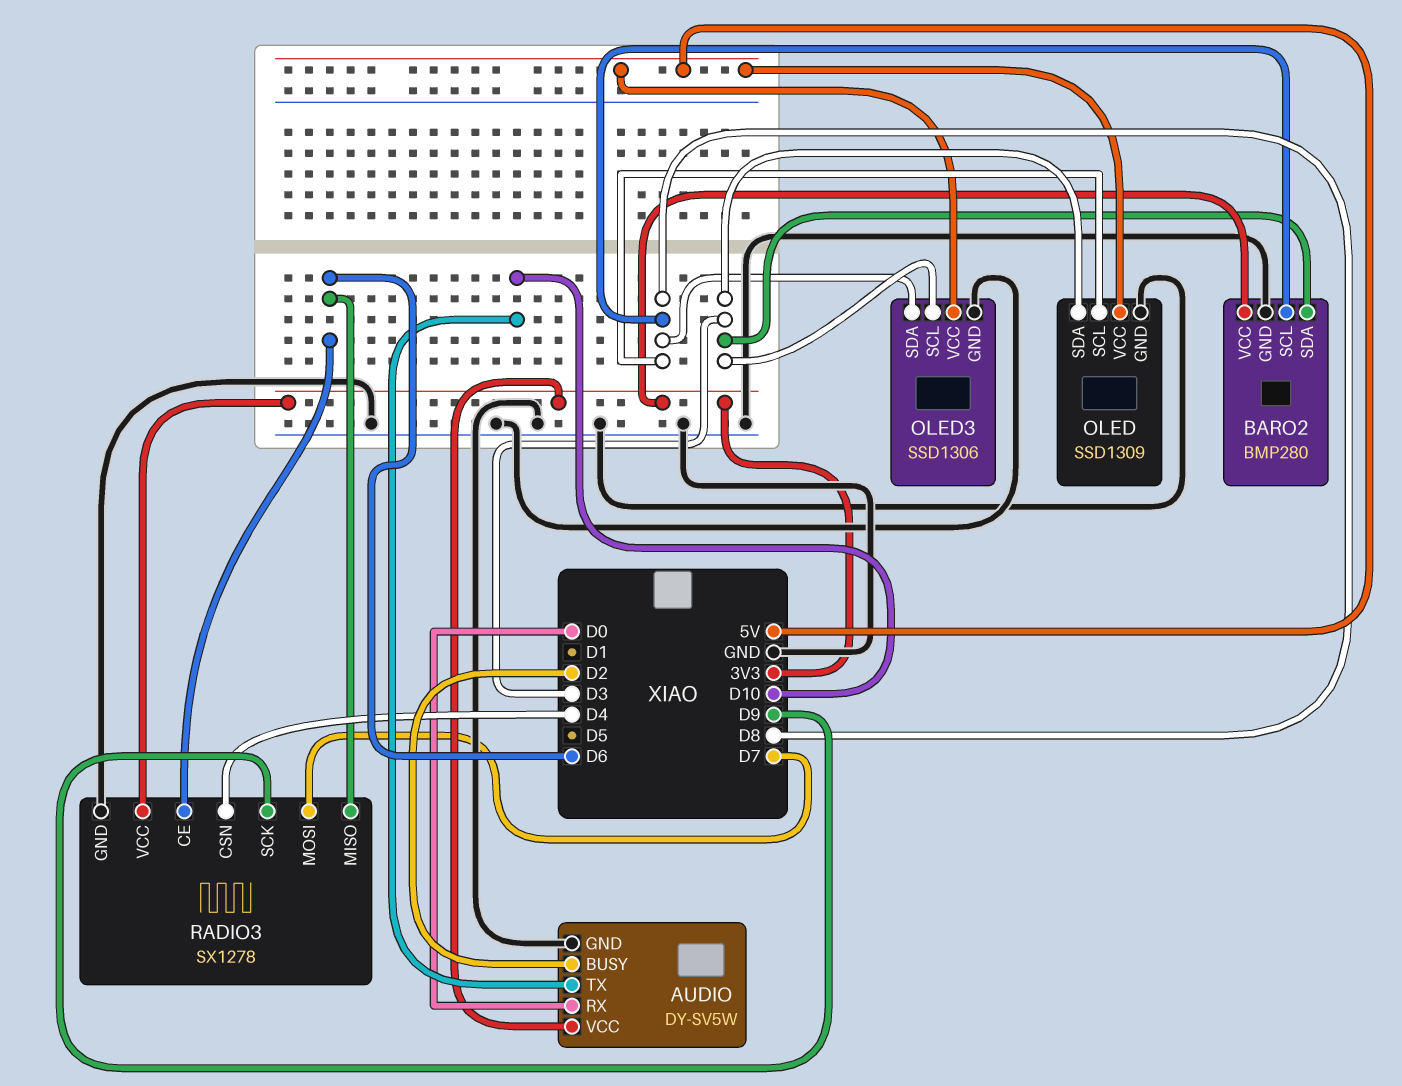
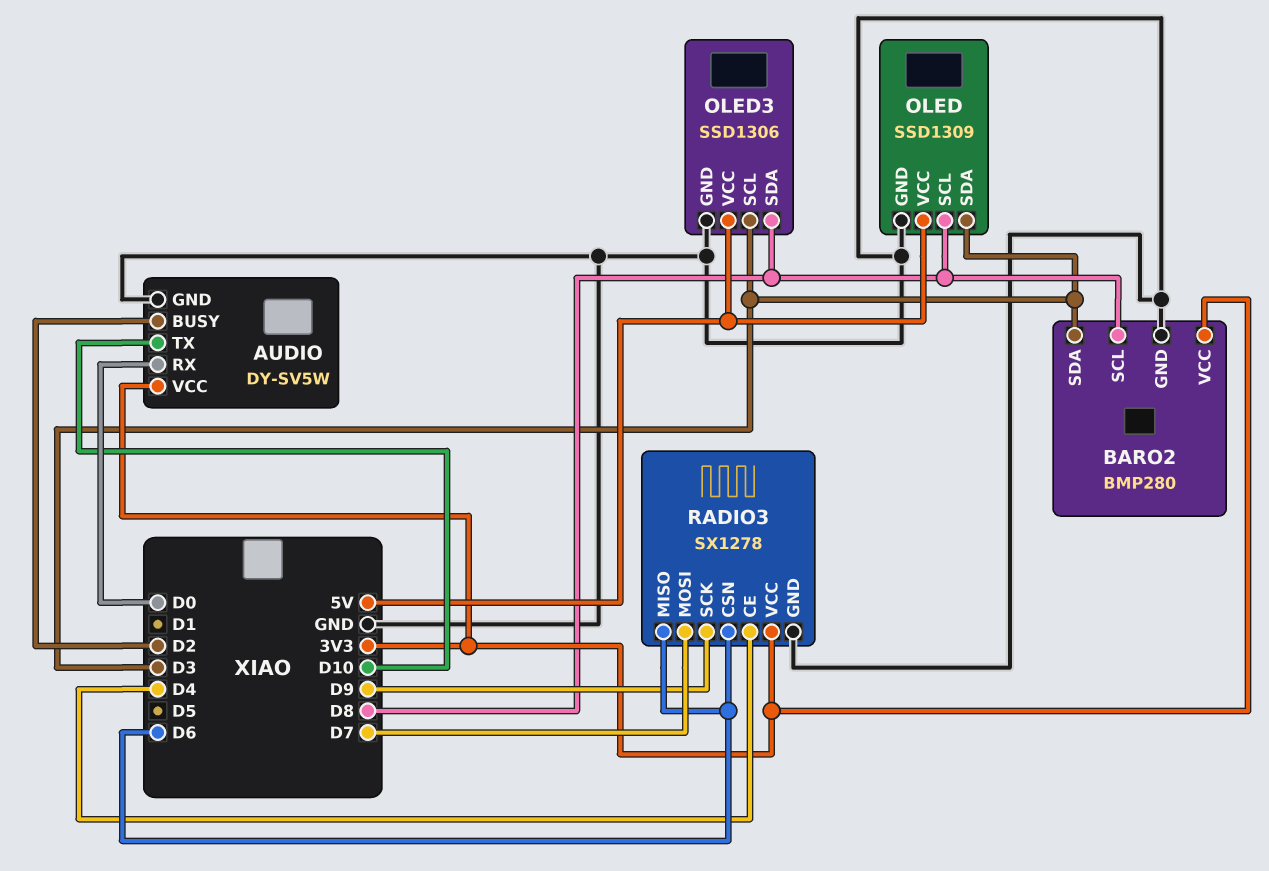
RADIO3 pin CE: D6 -> D4
RADIO3 pin CSN: D4 -> D6

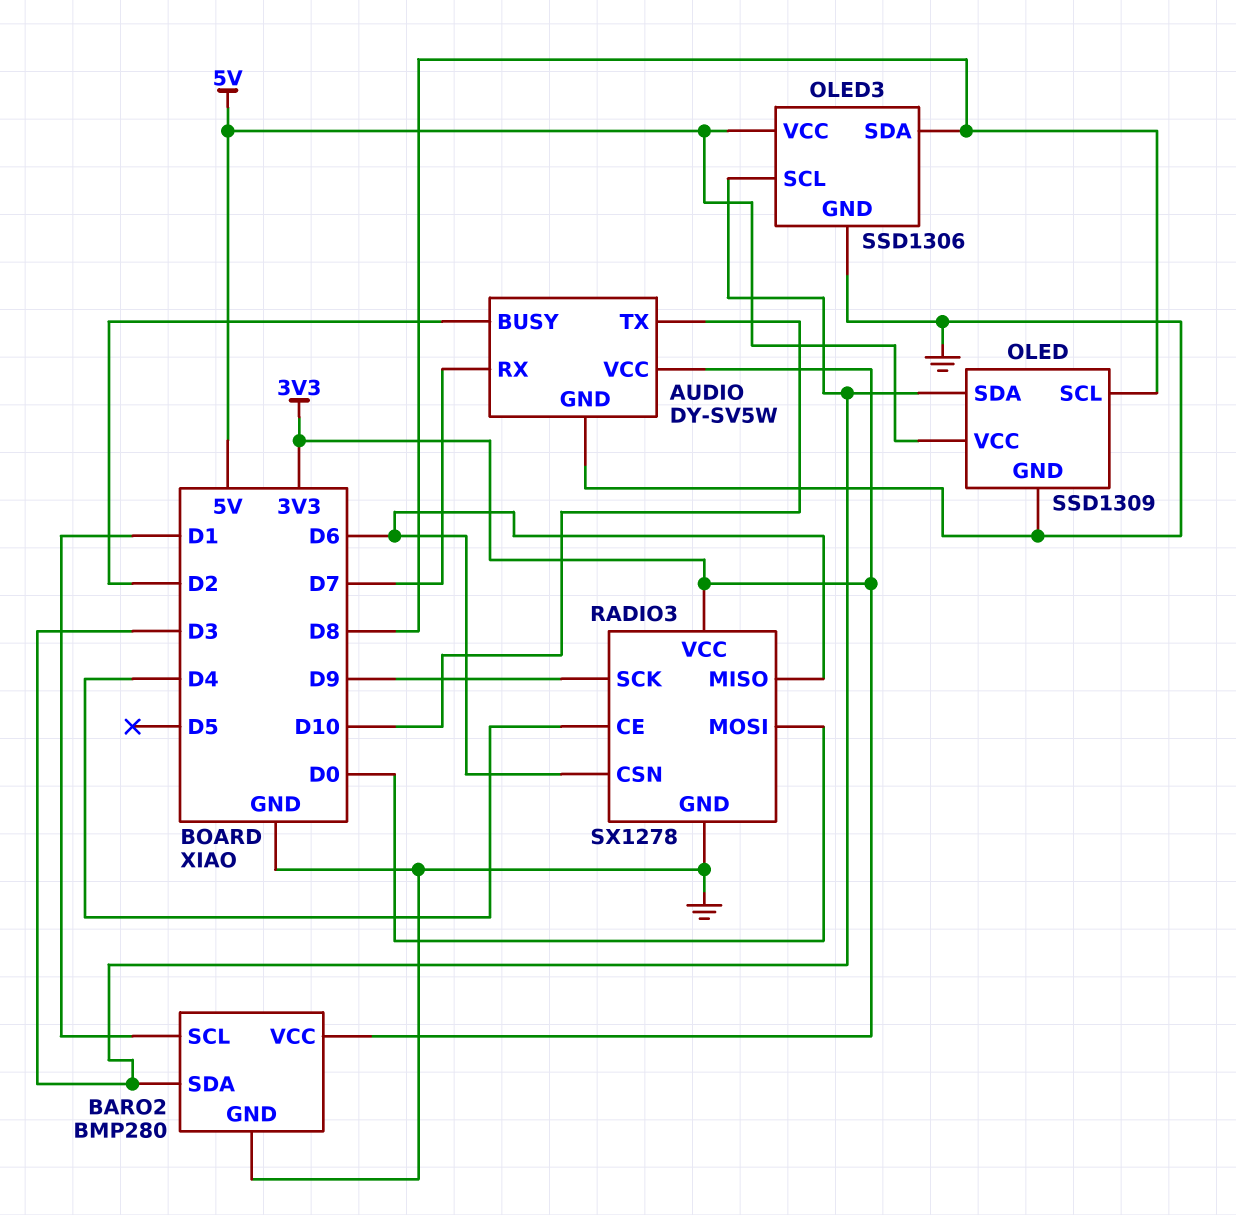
AUDIO pin RX: D0 -> D7
BARO2 pin SCL: D8 -> D1
RADIO3 pin MOSI: D7 -> D0

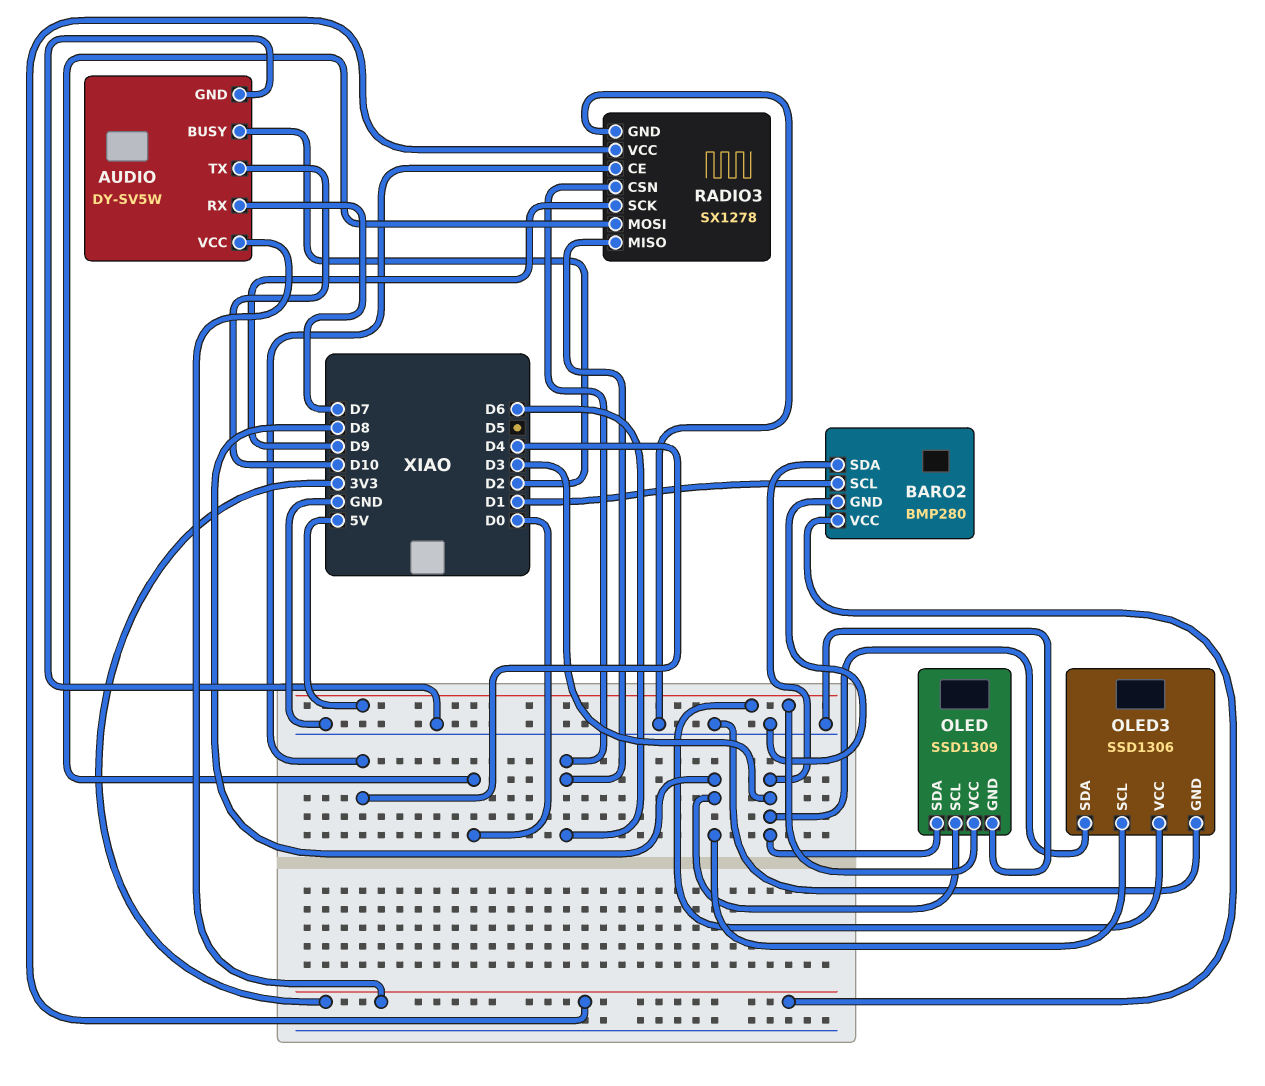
OLED3 pin SCL: D3 -> D8
OLED3 pin SDA: D8 -> D3

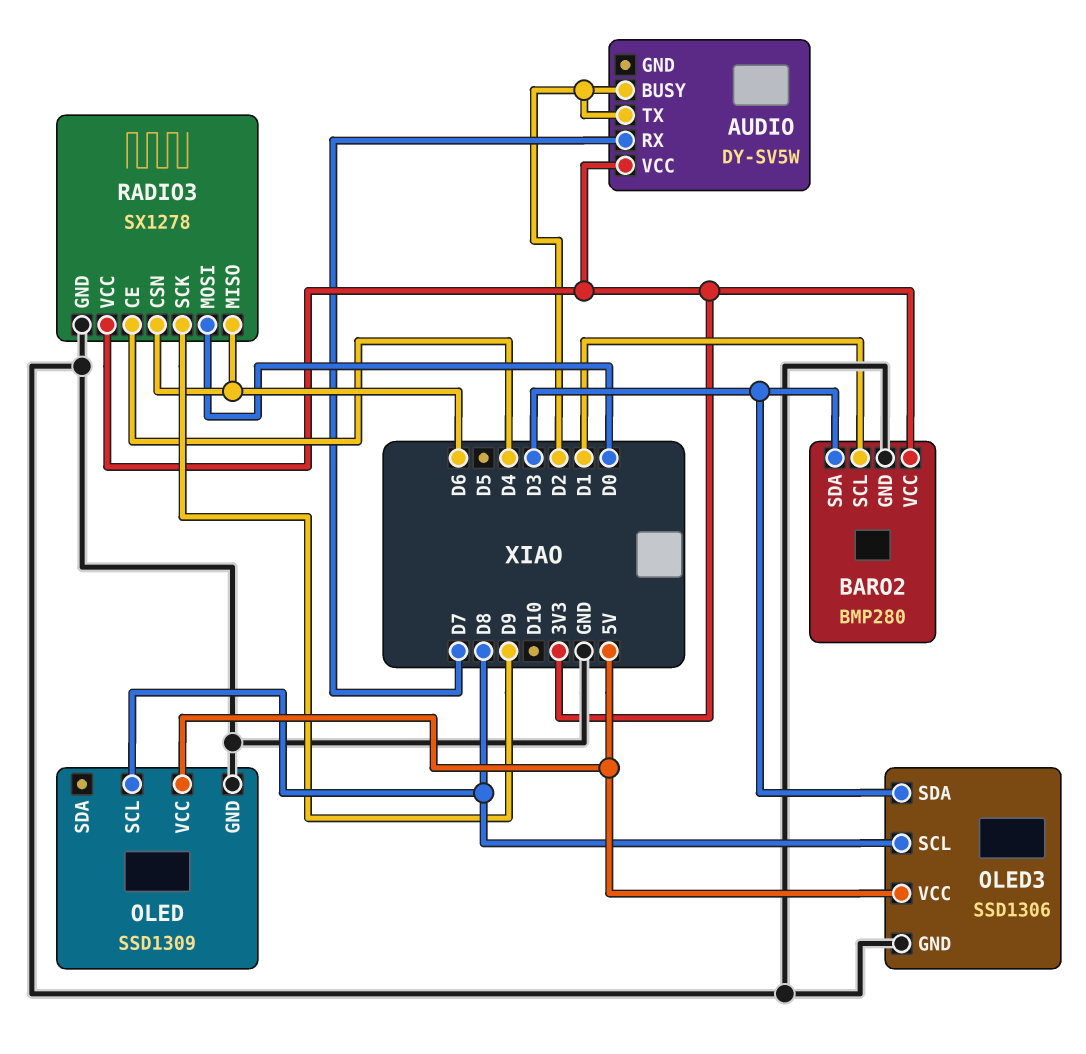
AUDIO pin GND: GND -> none
AUDIO pin TX: D10 -> D2
OLED pin SDA: D3 -> none

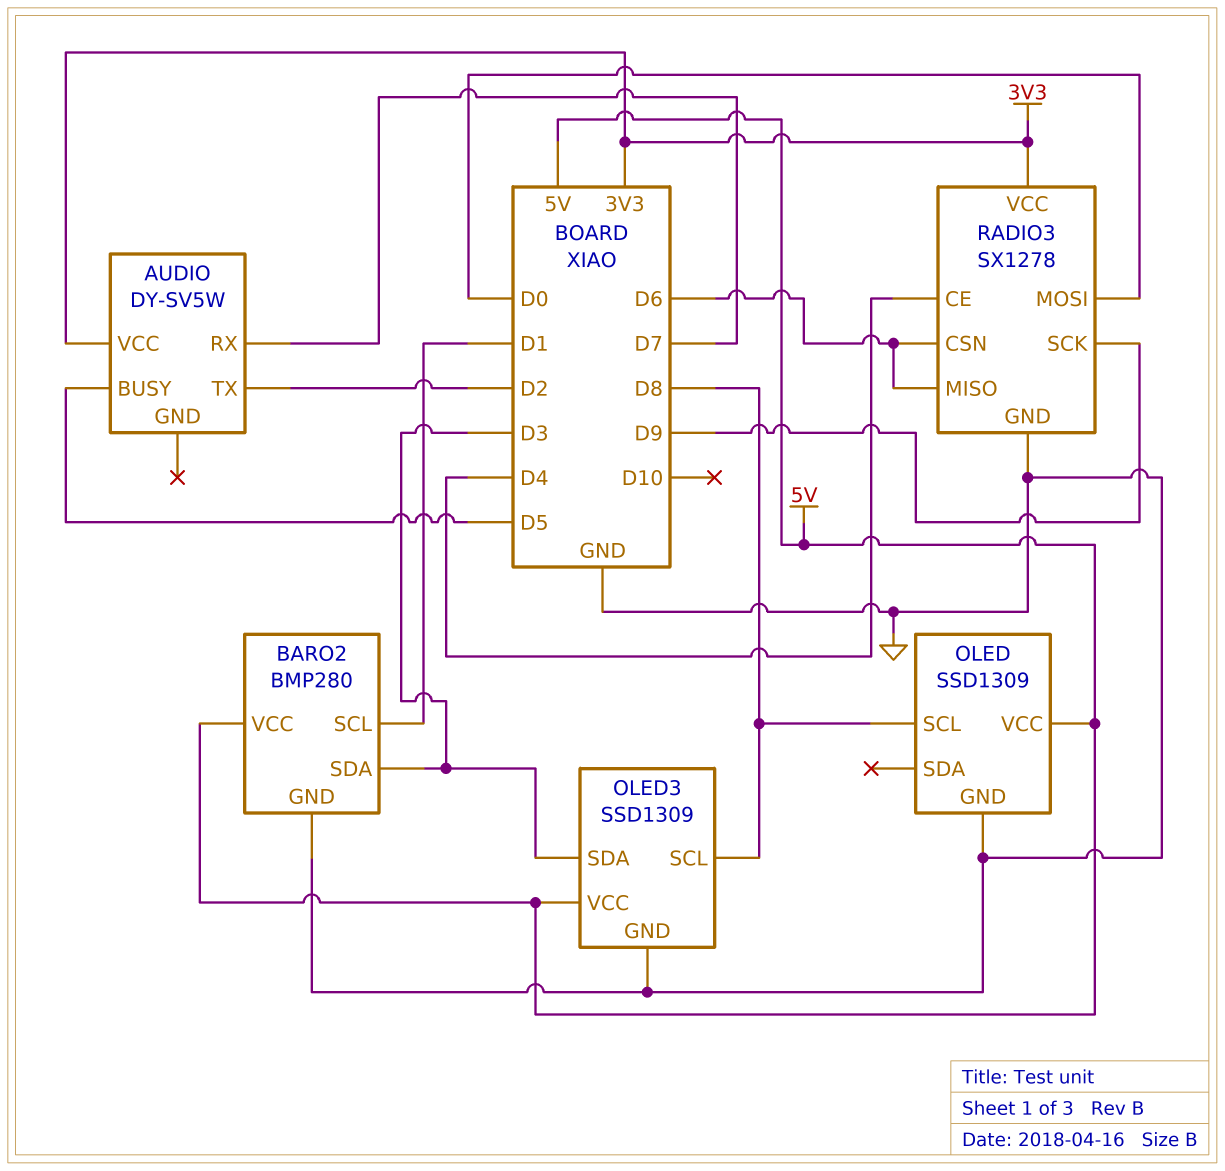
AUDIO pin BUSY: D2 -> D5
BARO2 pin VCC: 3V3 -> 5V
OLED3: SSD1306 -> SSD1309

